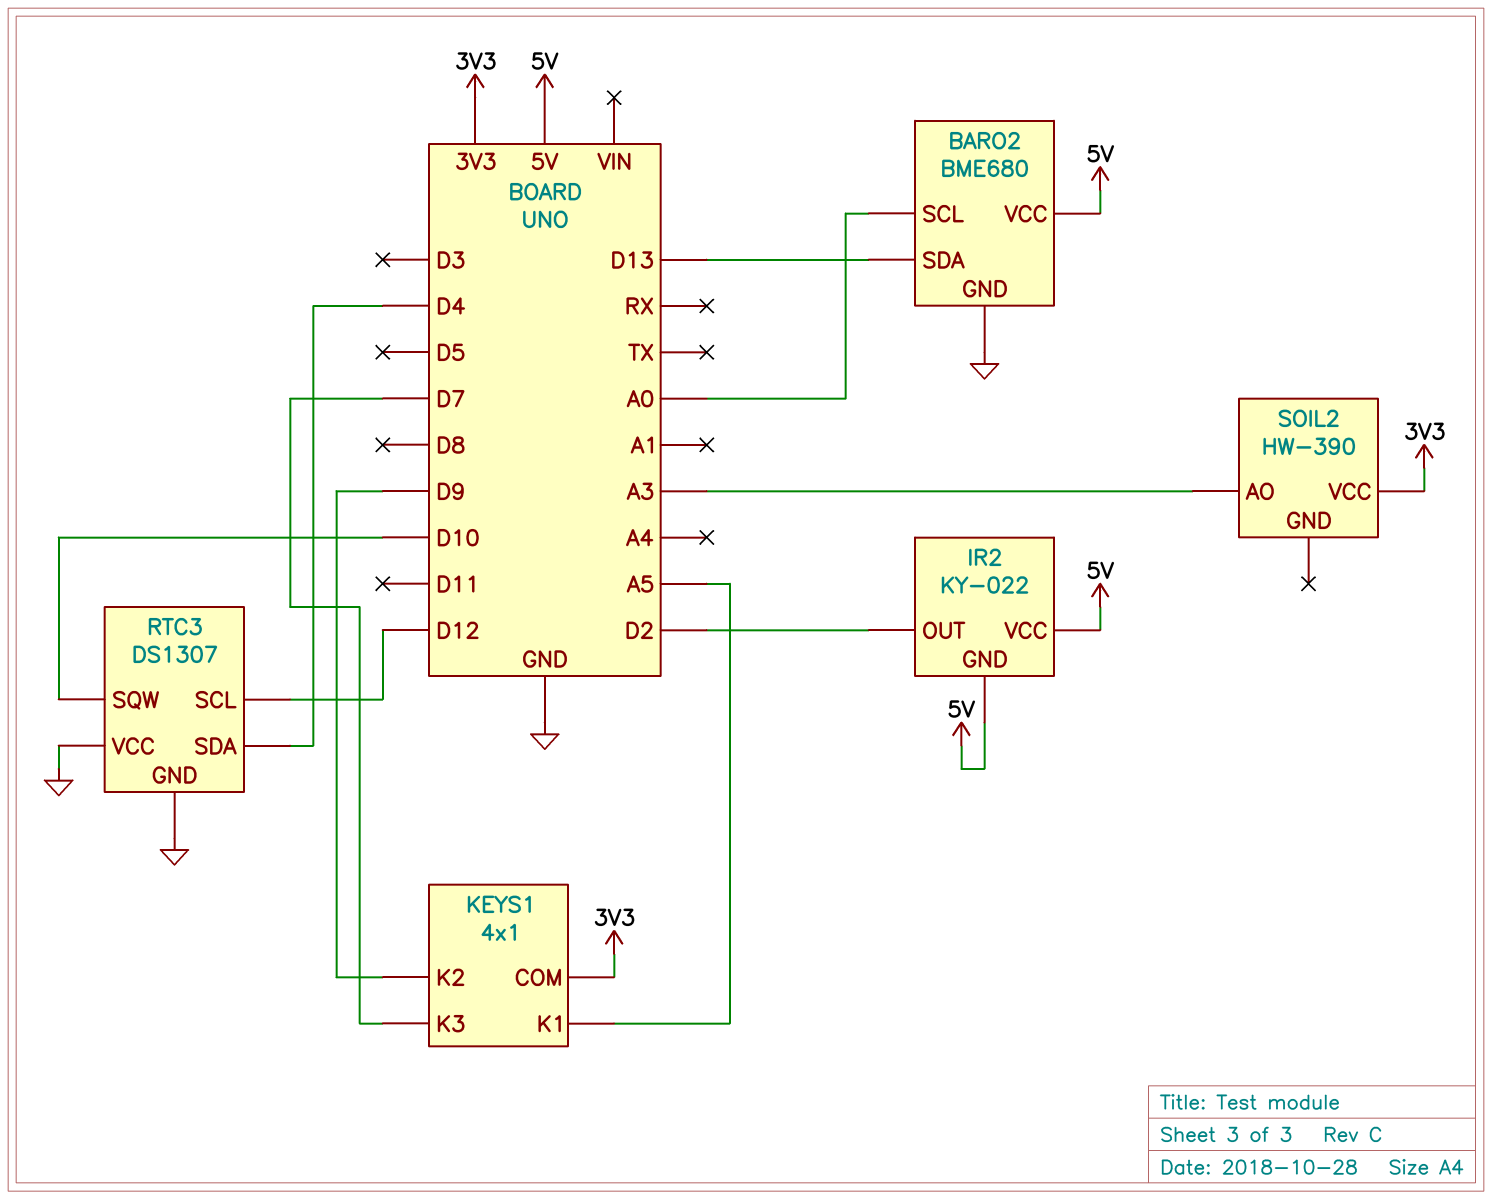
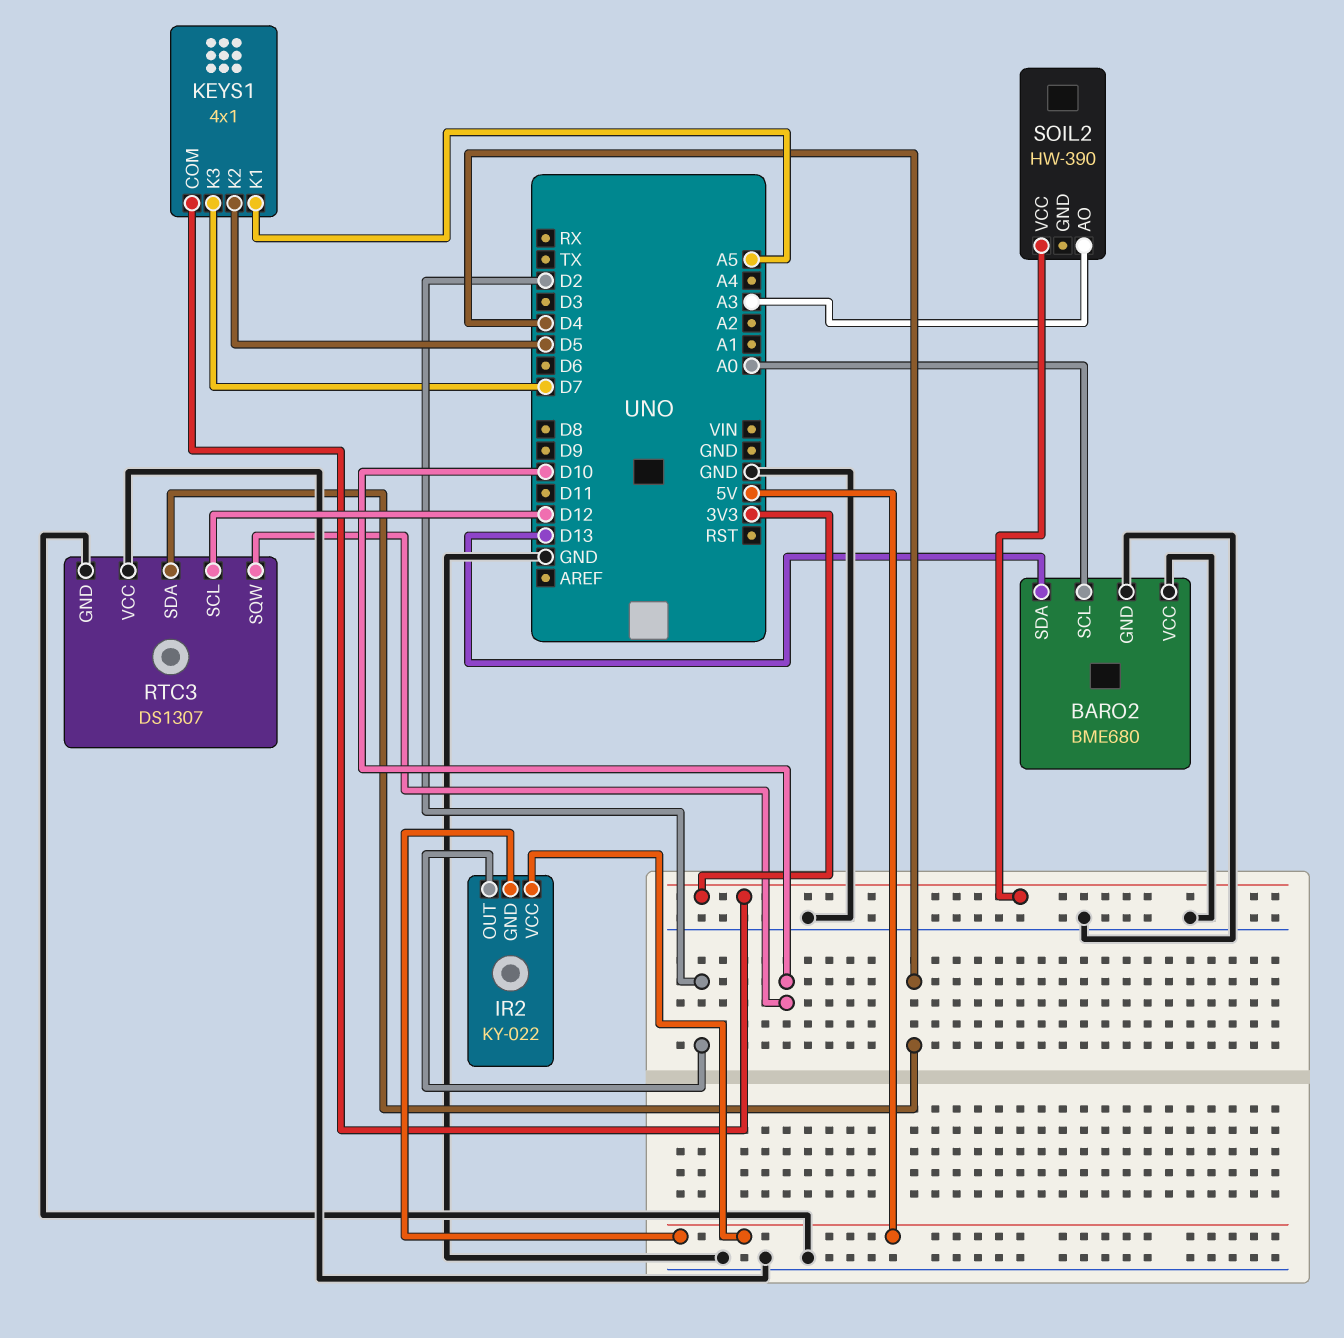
BARO2 pin VCC: 5V -> GND
KEYS1 pin K2: D9 -> D5

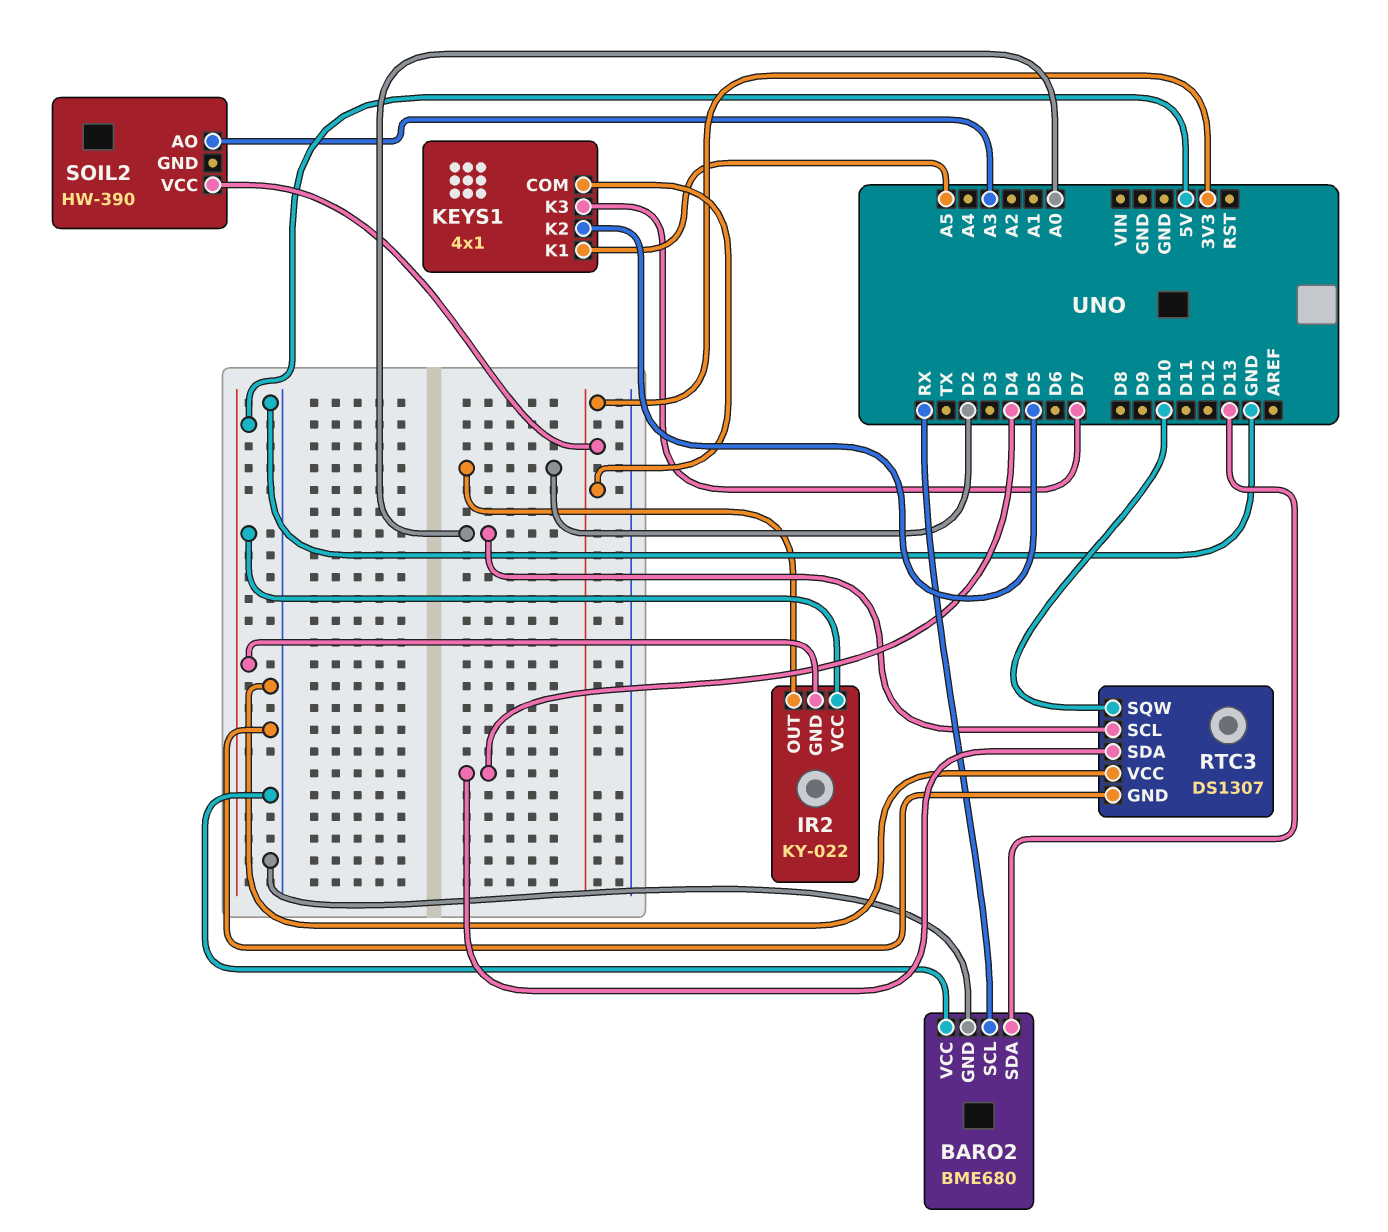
BARO2 pin SCL: A0 -> RX
RTC3 pin SCL: D12 -> A0

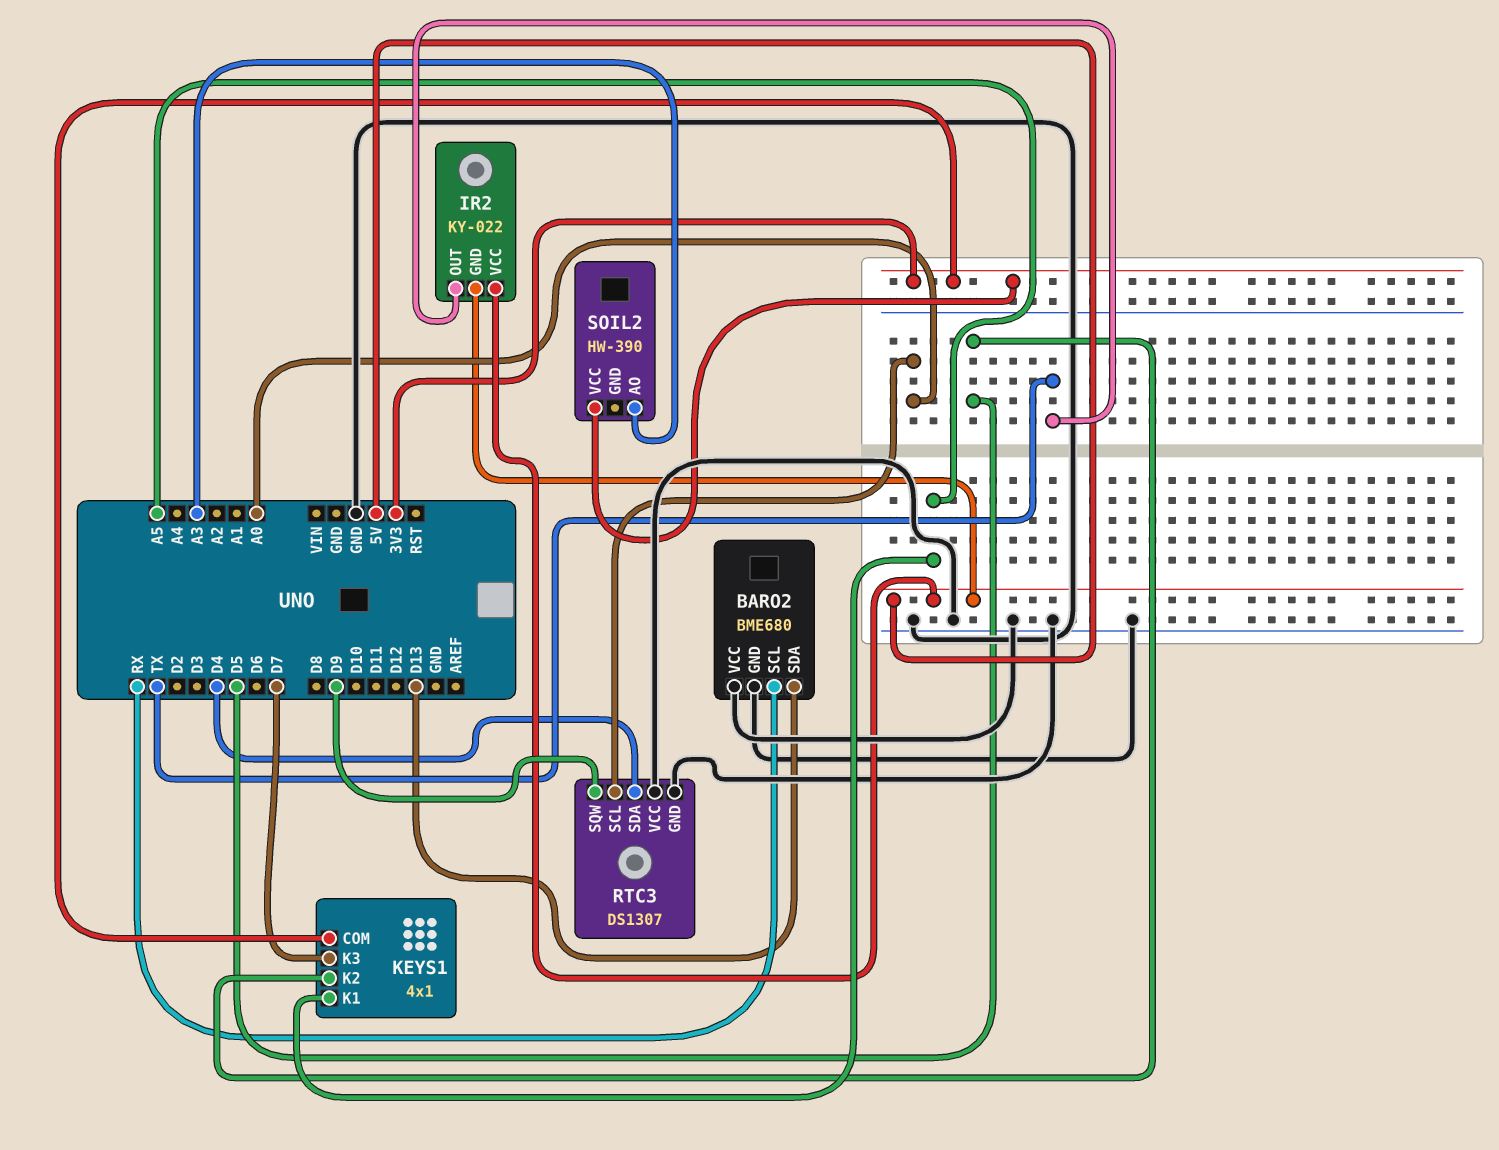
IR2 pin OUT: D2 -> TX
RTC3 pin SQW: D10 -> D9

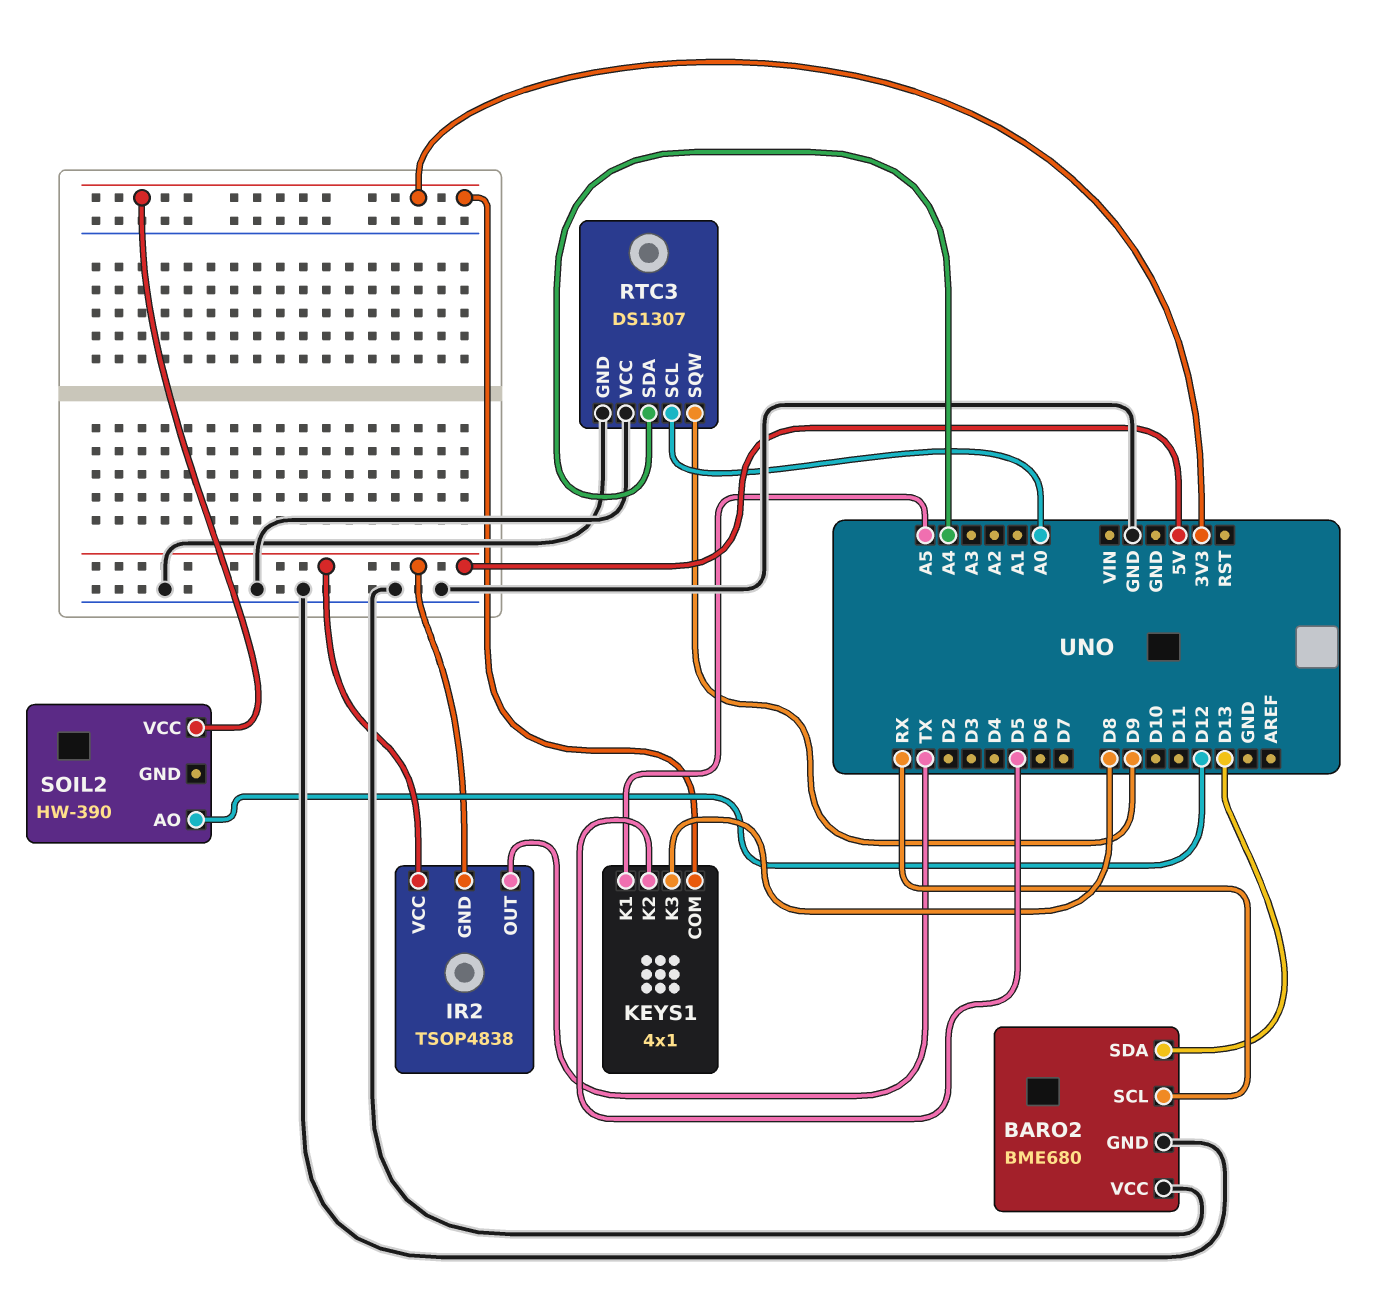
IR2: KY-022 -> TSOP4838
KEYS1 pin K3: D7 -> D8
RTC3 pin SDA: D4 -> A4
SOIL2 pin AO: A3 -> D12

